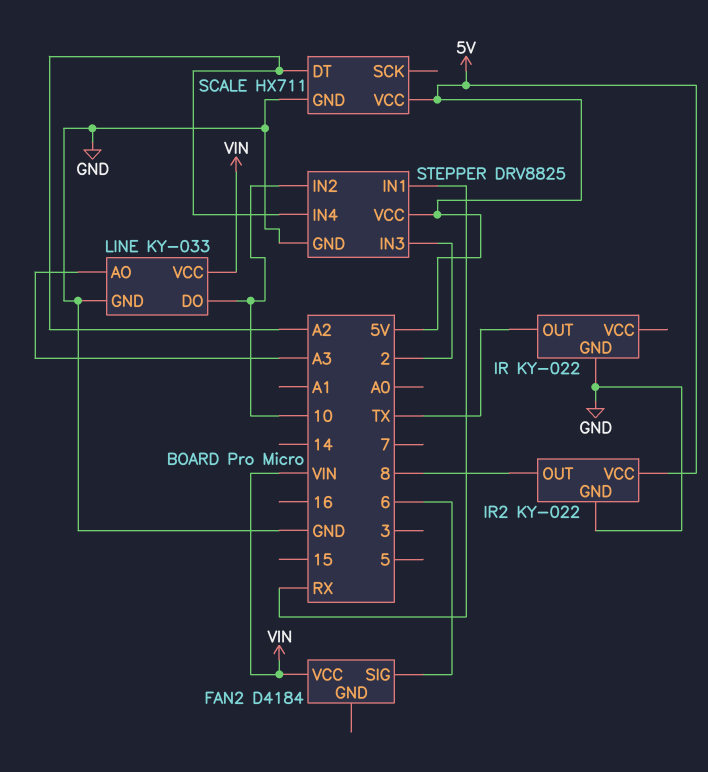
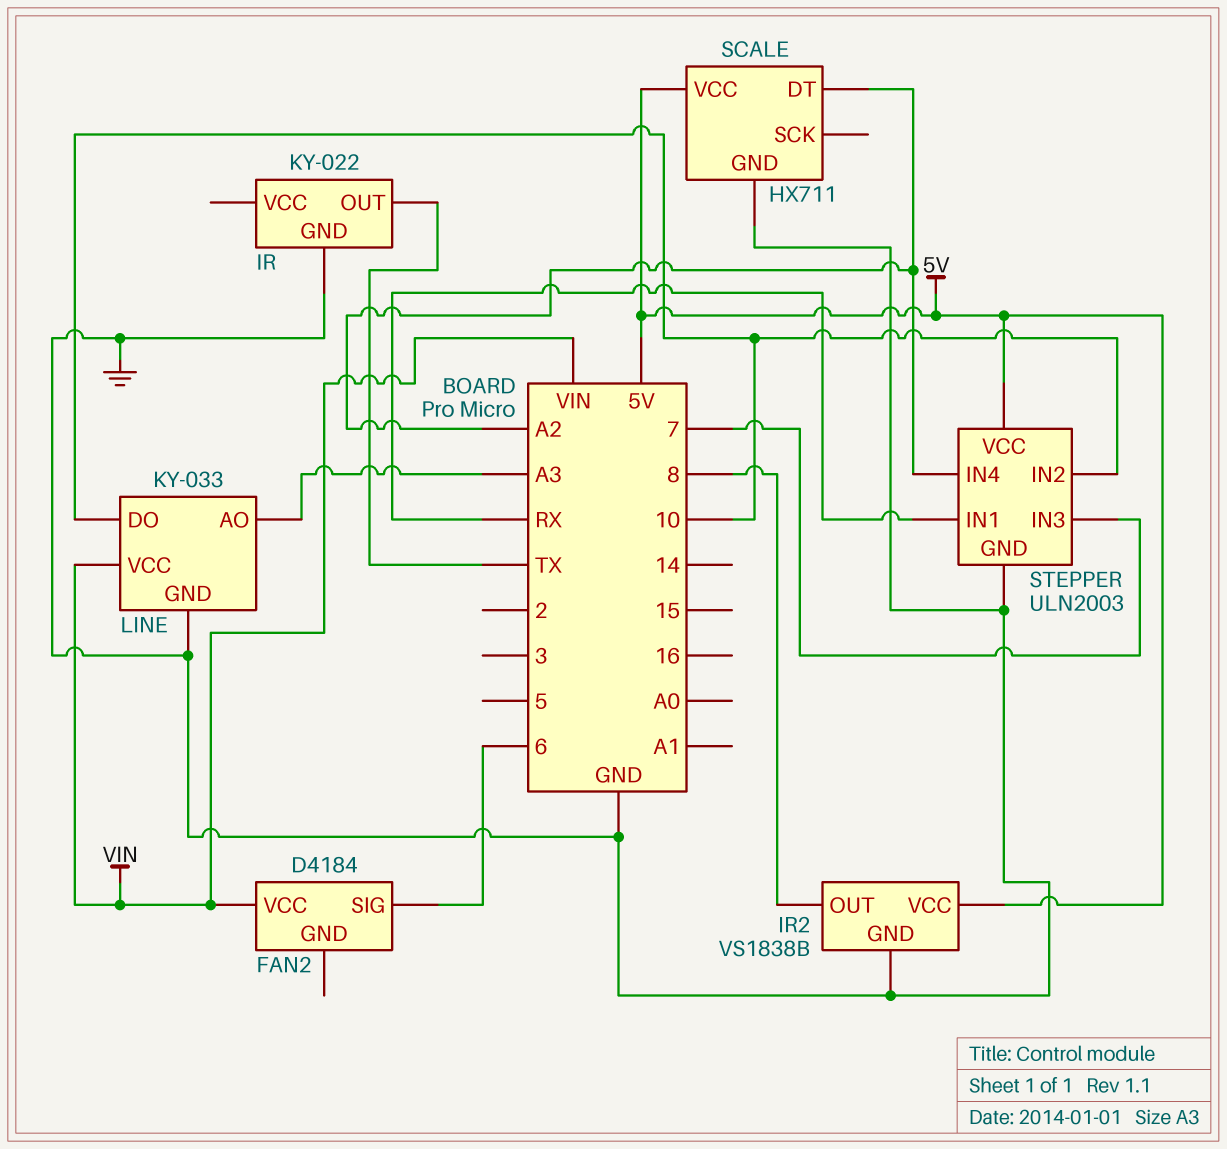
IR2: KY-022 -> VS1838B
STEPPER: DRV8825 -> ULN2003
STEPPER pin IN3: 2 -> 7

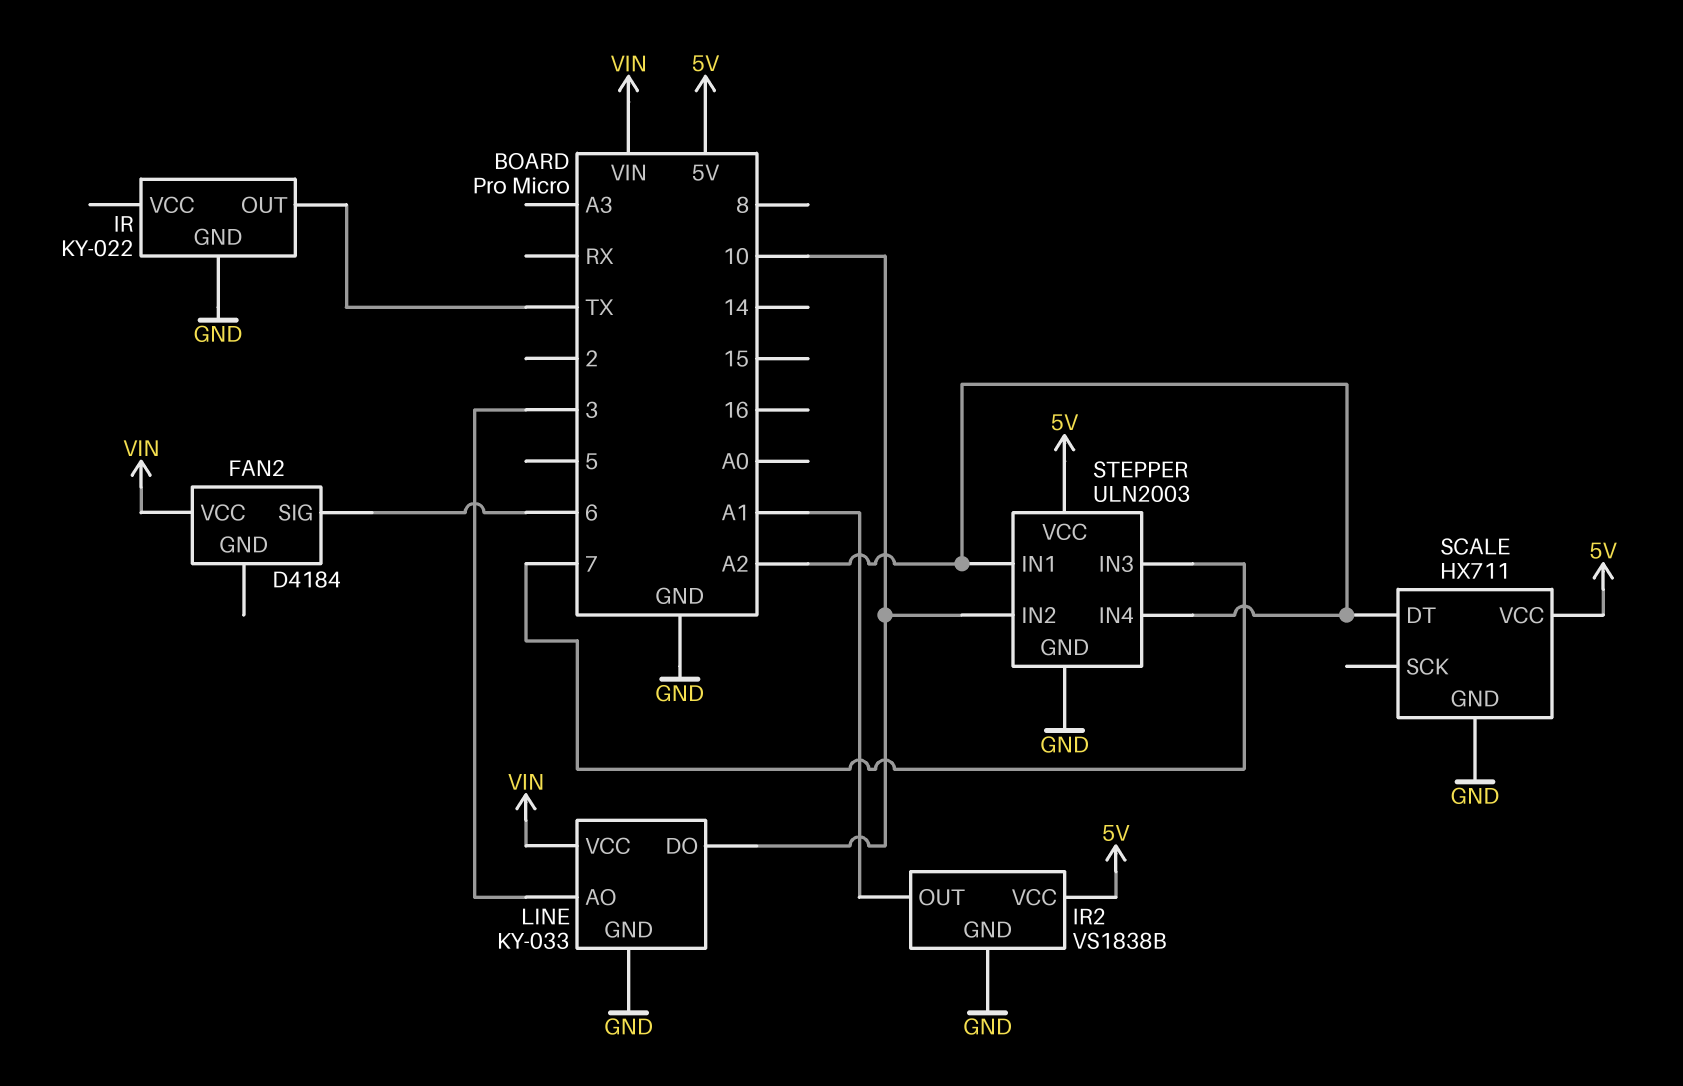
IR2 pin OUT: 8 -> A1
LINE pin AO: A3 -> 3
STEPPER pin IN1: RX -> A2

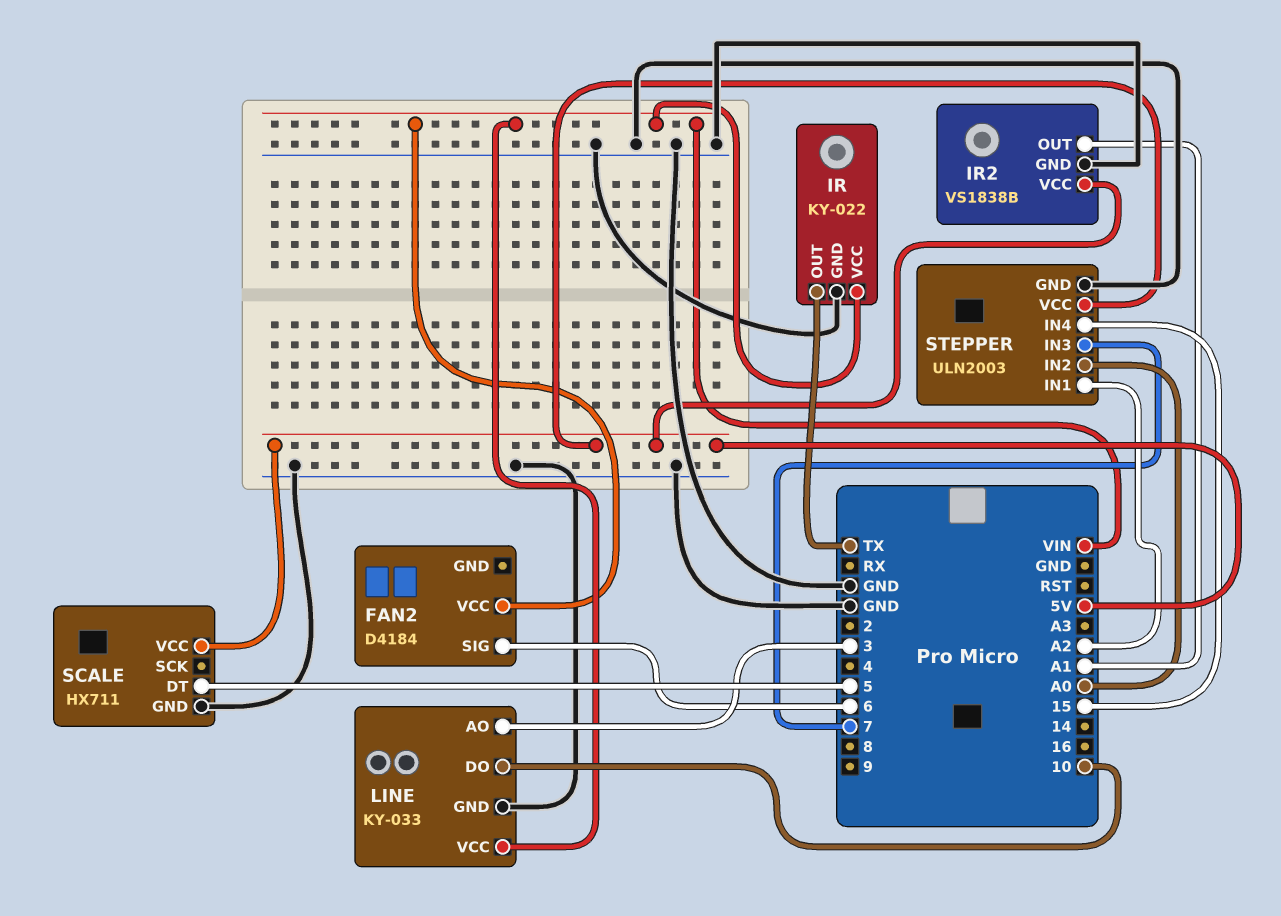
IR pin VCC: none -> VIN
SCALE pin DT: A2 -> 5
STEPPER pin IN2: 10 -> A0
STEPPER pin IN4: A2 -> 15

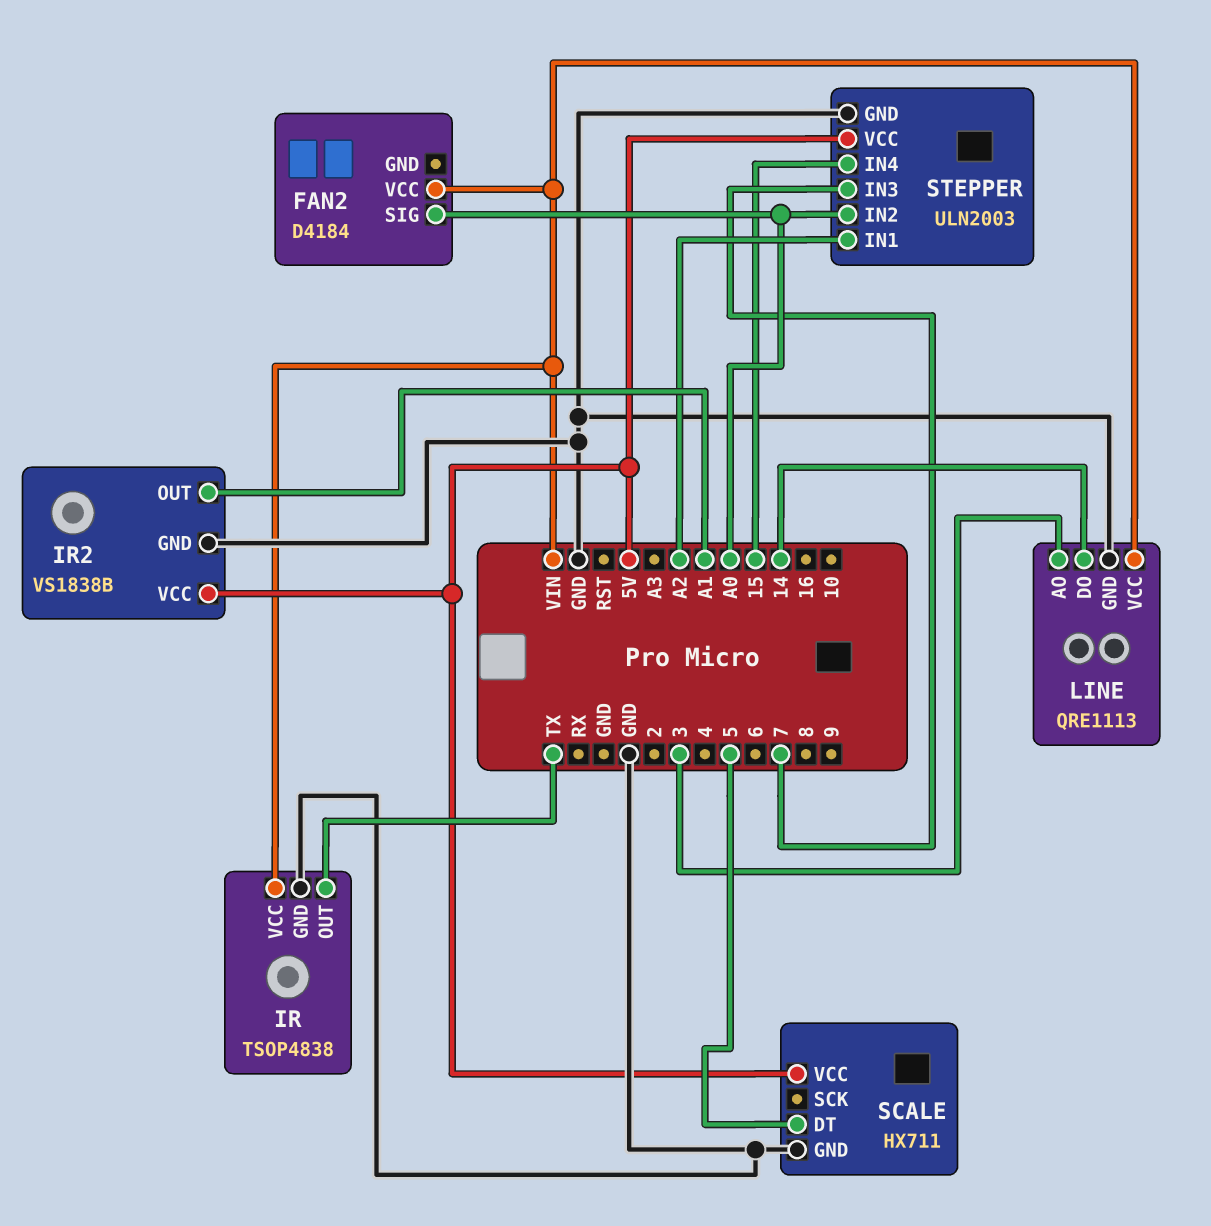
FAN2 pin SIG: 6 -> A0
IR: KY-022 -> TSOP4838
LINE: KY-033 -> QRE1113
LINE pin DO: 10 -> 14

